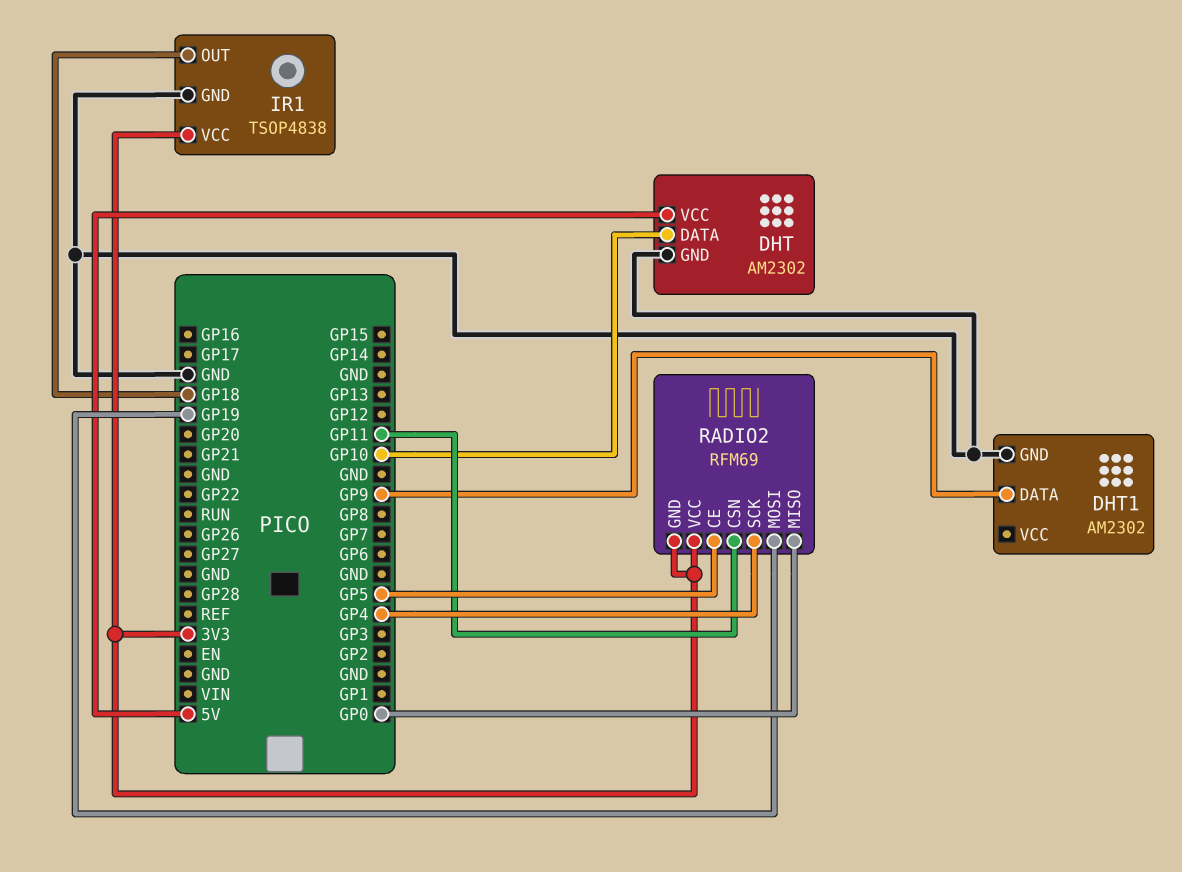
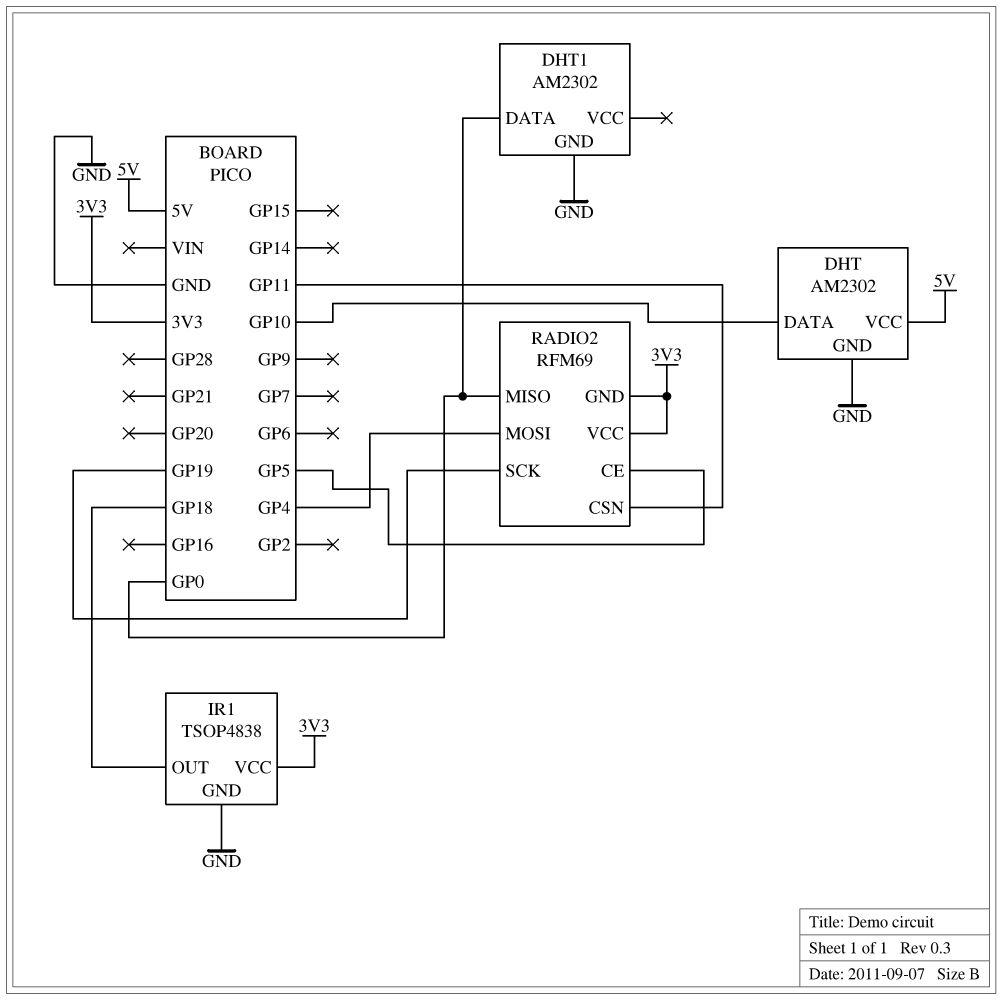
DHT1 pin DATA: GP9 -> GP0
RADIO2 pin MOSI: GP19 -> GP4
RADIO2 pin SCK: GP4 -> GP19

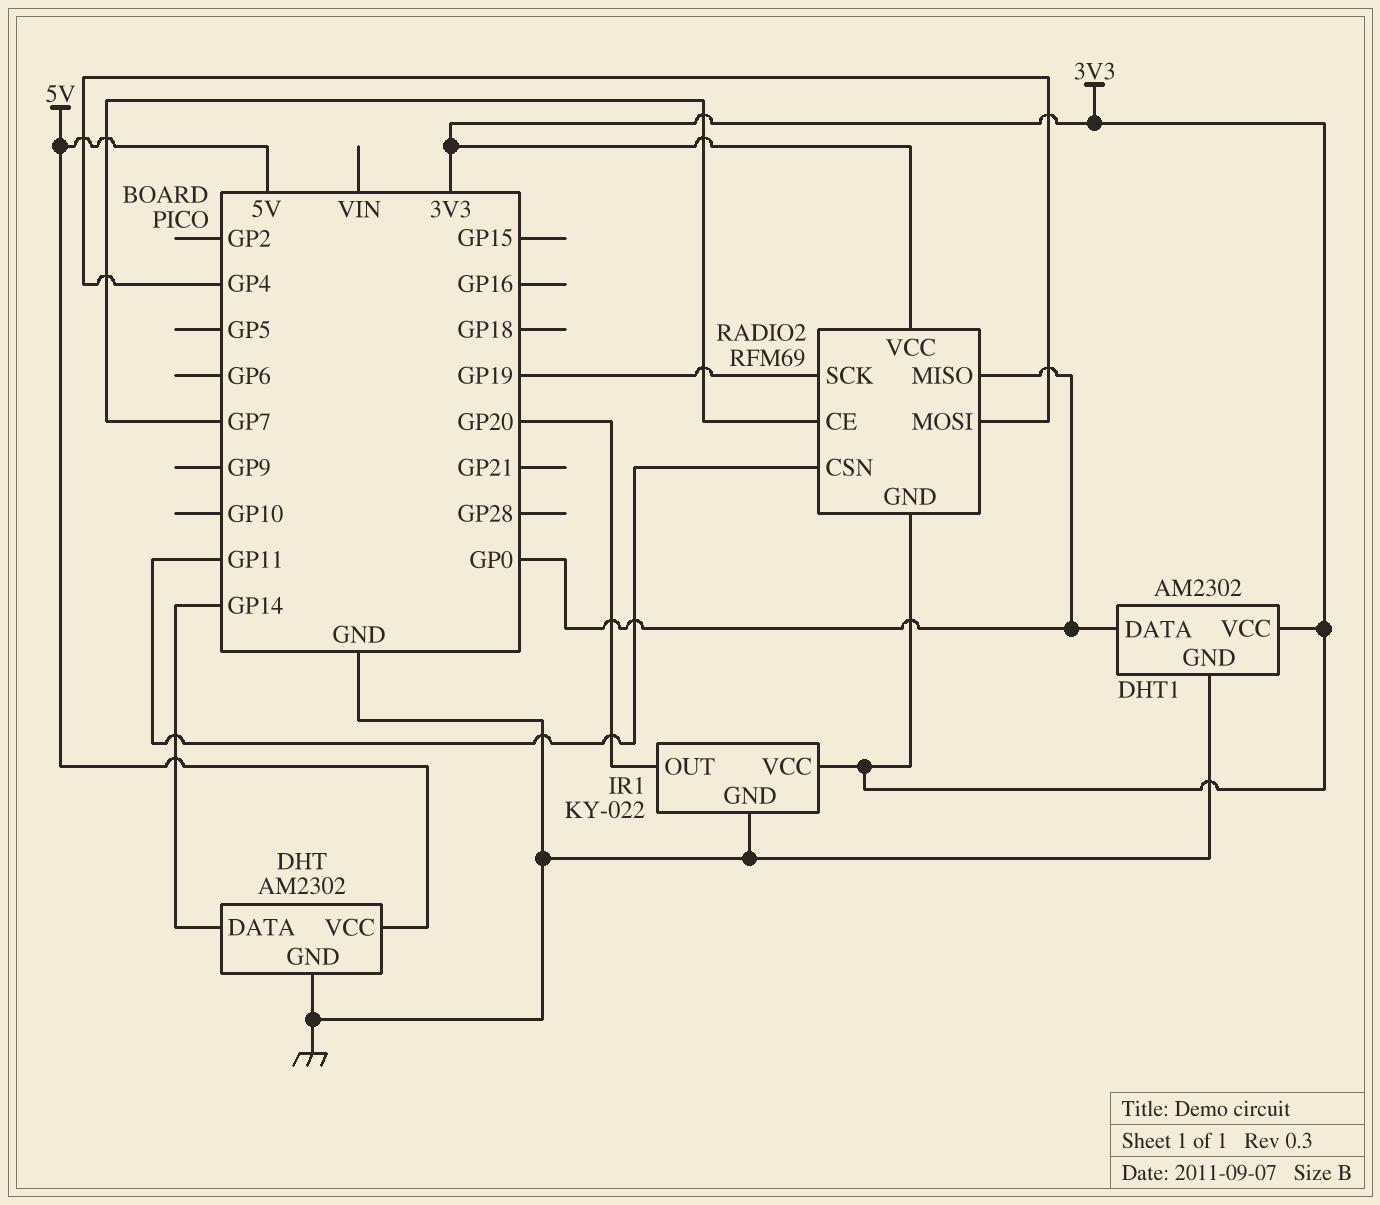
DHT pin DATA: GP10 -> GP14
DHT1 pin VCC: none -> 3V3
IR1: TSOP4838 -> KY-022
IR1 pin OUT: GP18 -> GP20
RADIO2 pin CE: GP5 -> GP7

